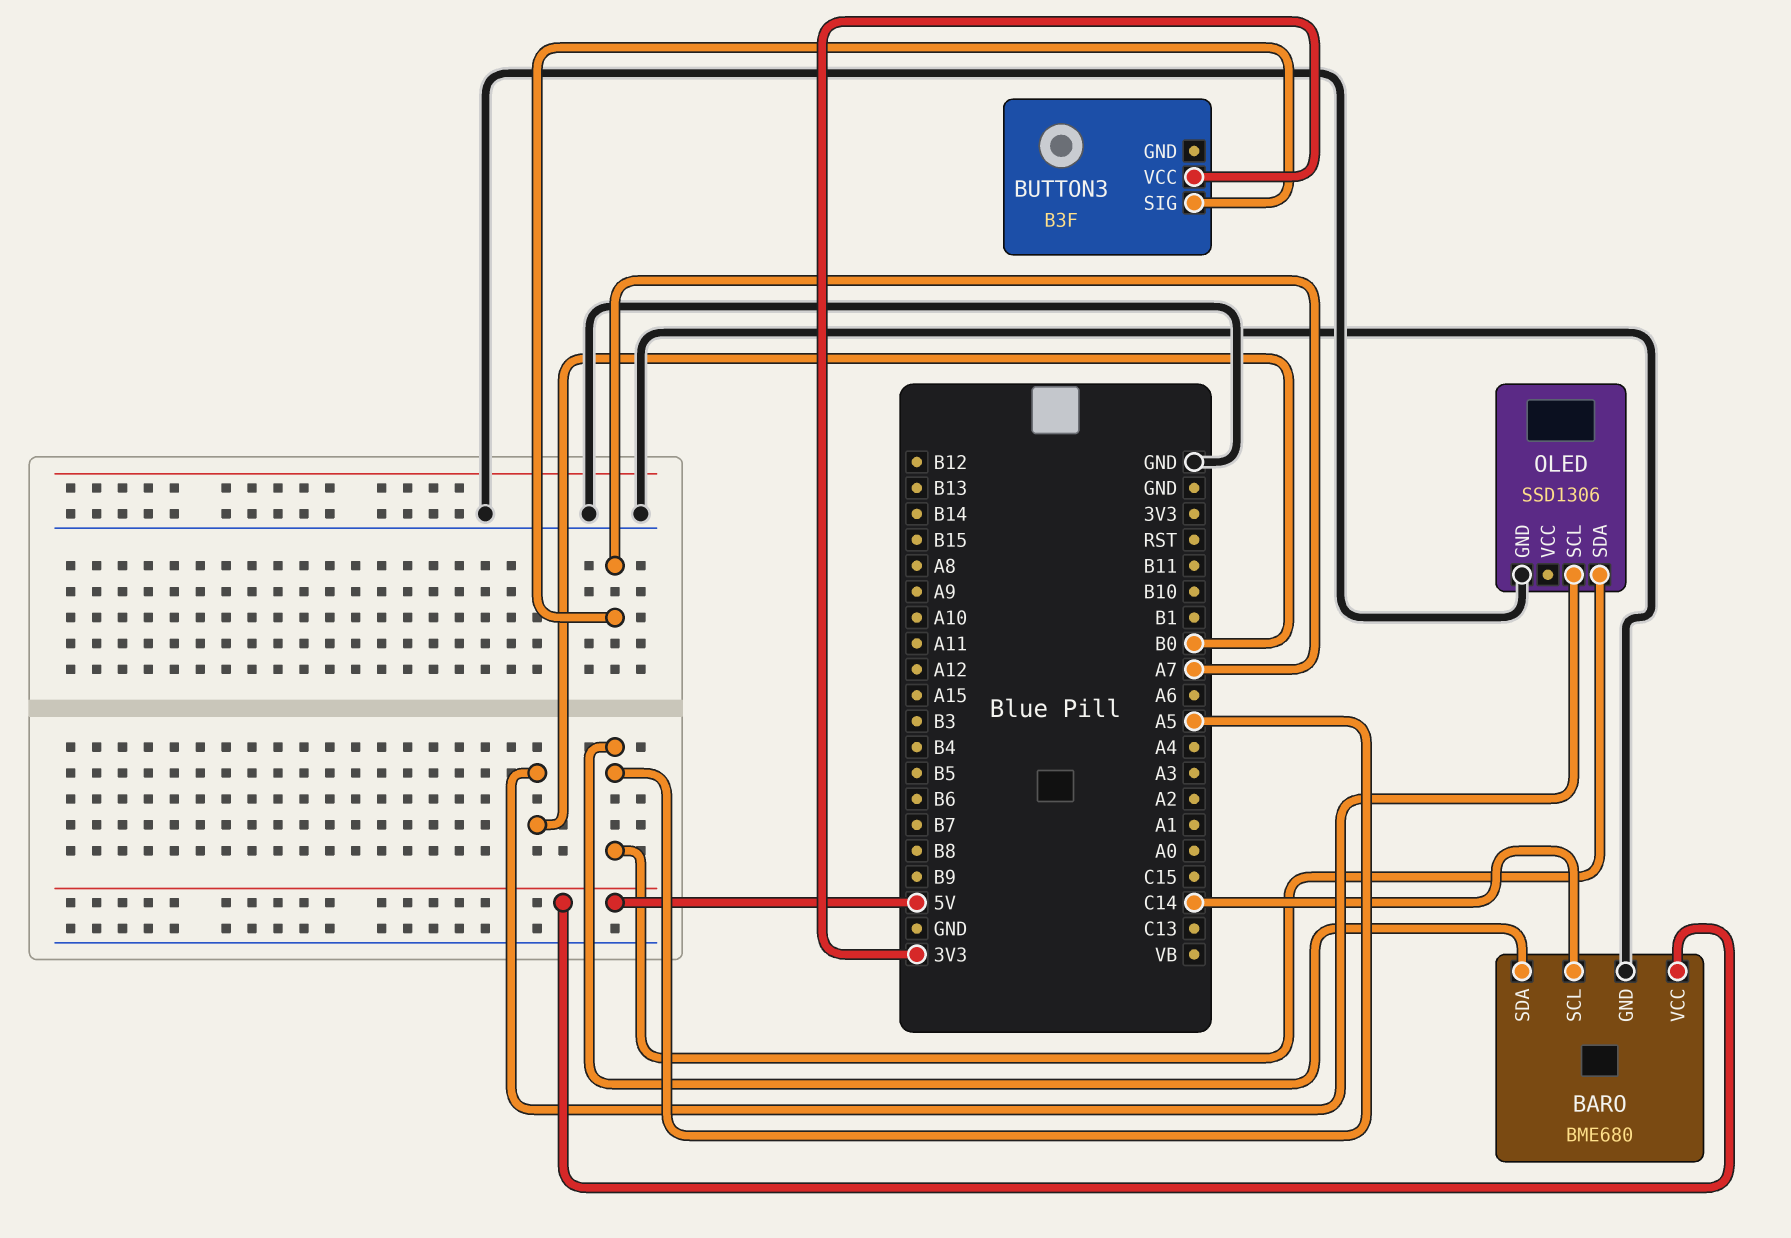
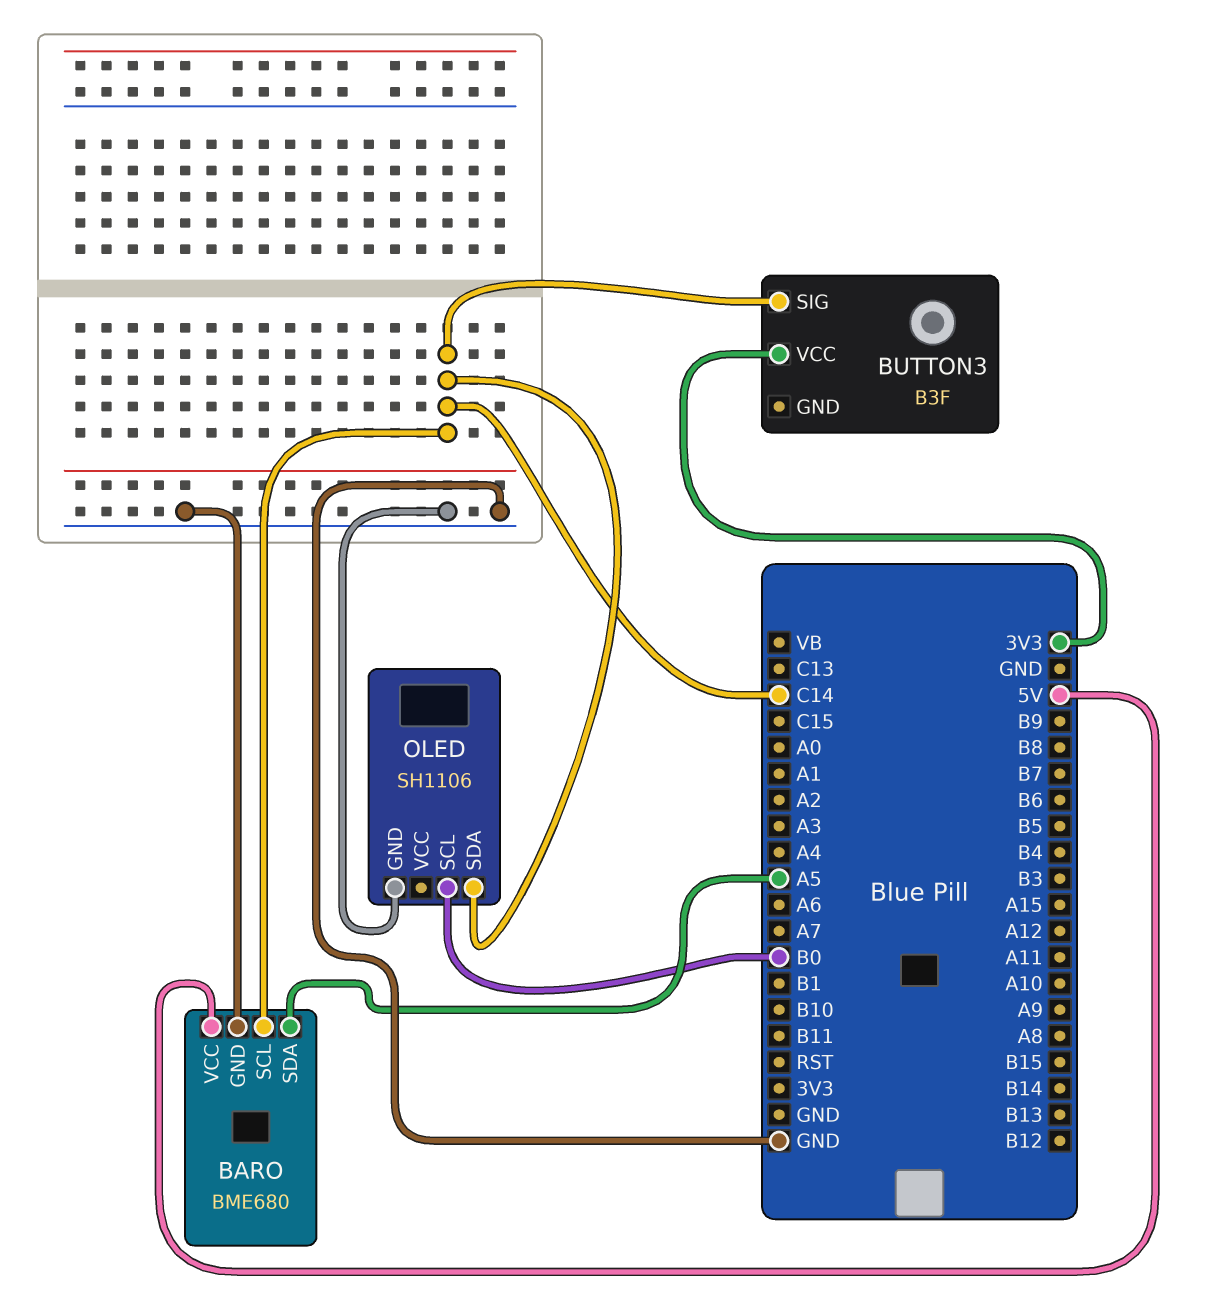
BUTTON3 pin SIG: A7 -> C14
OLED: SSD1306 -> SH1106
OLED pin SDA: A5 -> C14

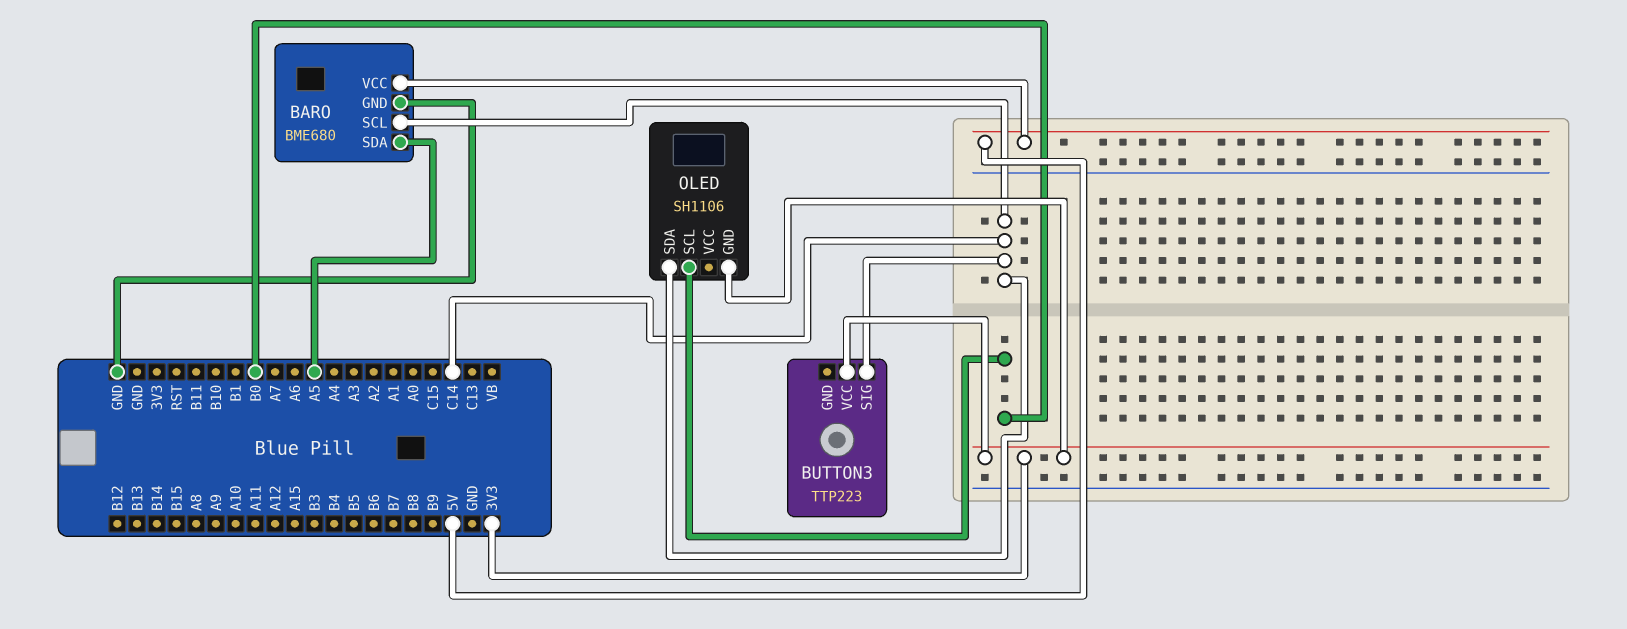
BUTTON3: B3F -> TTP223
OLED pin GND: GND -> 3V3

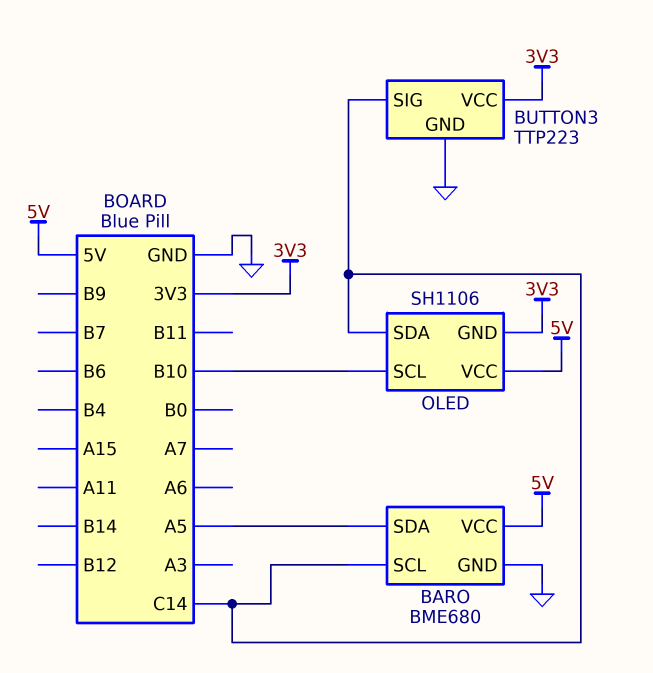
BUTTON3 pin GND: none -> GND
OLED pin SCL: B0 -> B10
OLED pin VCC: none -> 5V

